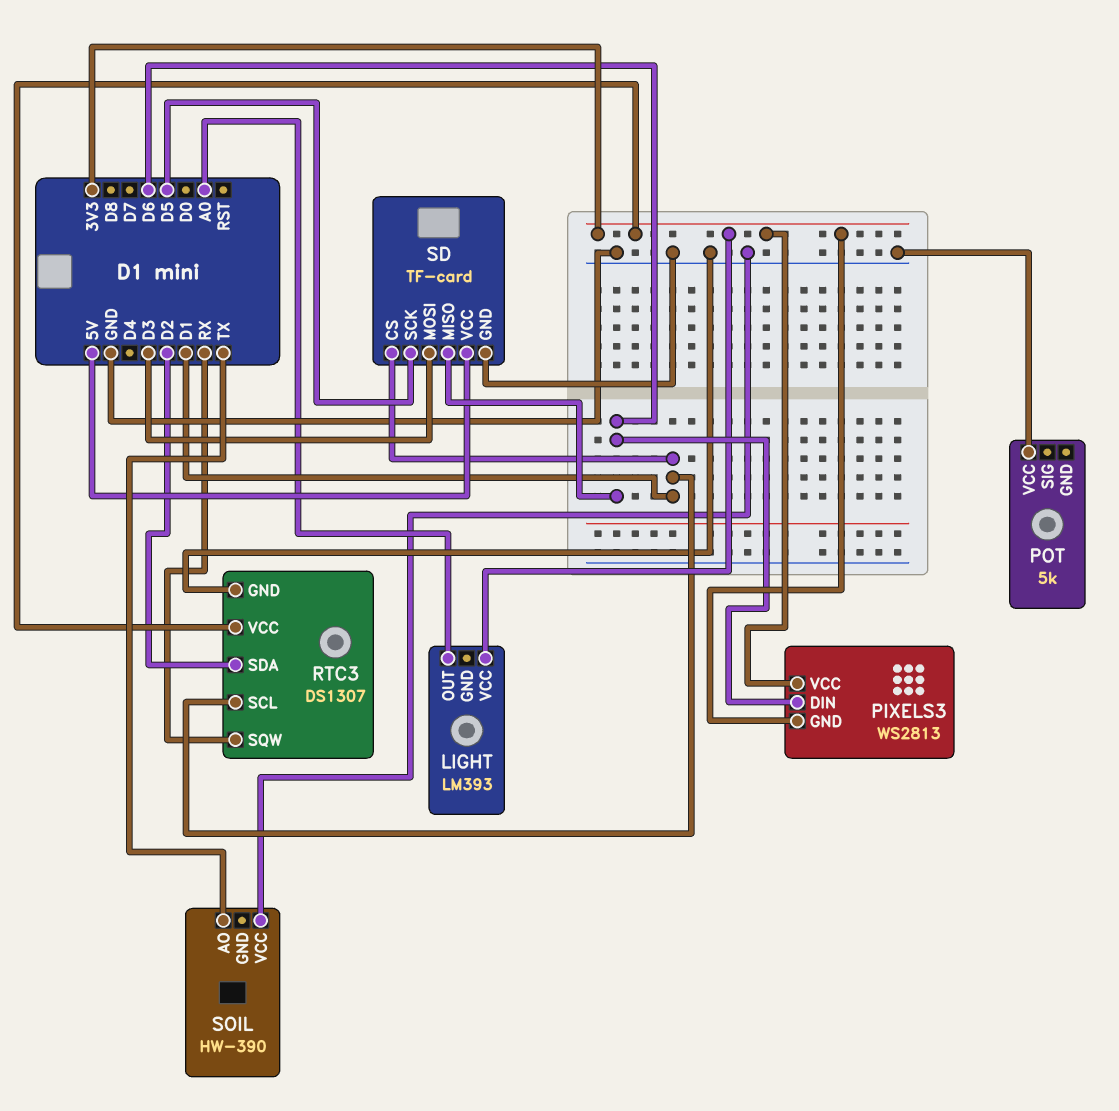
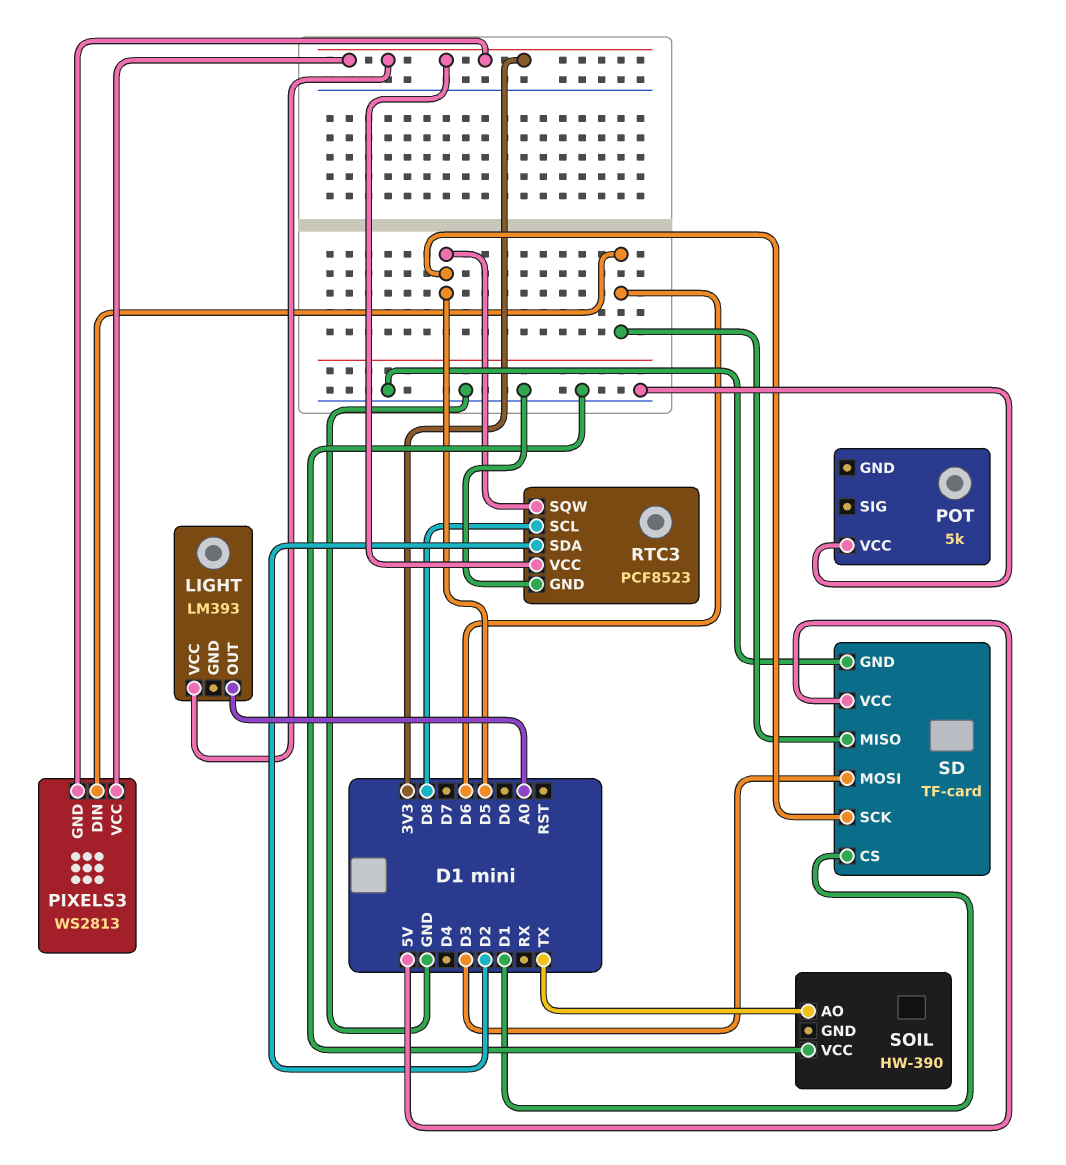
RTC3: DS1307 -> PCF8523
RTC3 pin SCL: D1 -> D8
RTC3 pin SQW: RX -> D5

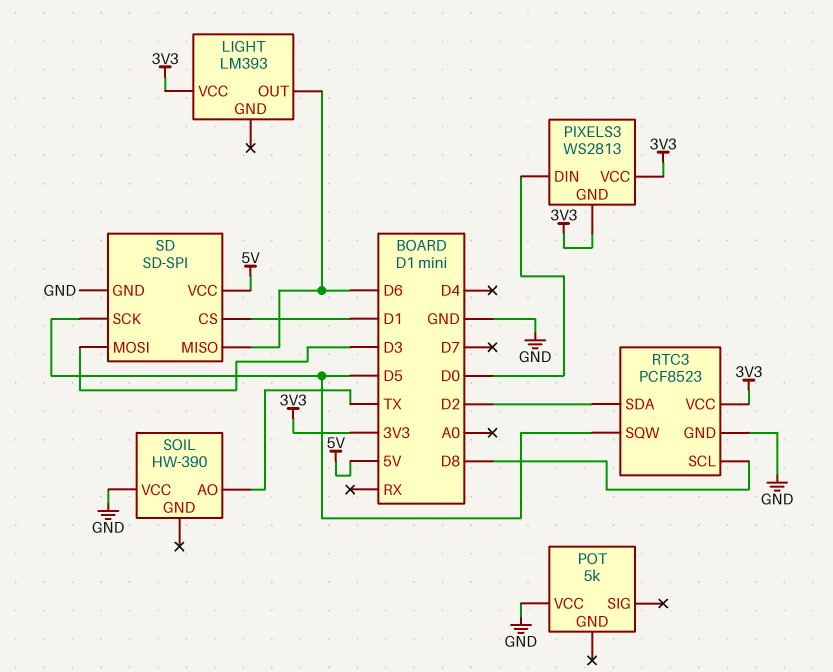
LIGHT pin OUT: A0 -> D6
PIXELS3 pin DIN: D6 -> D0
SD: TF-card -> SD-SPI

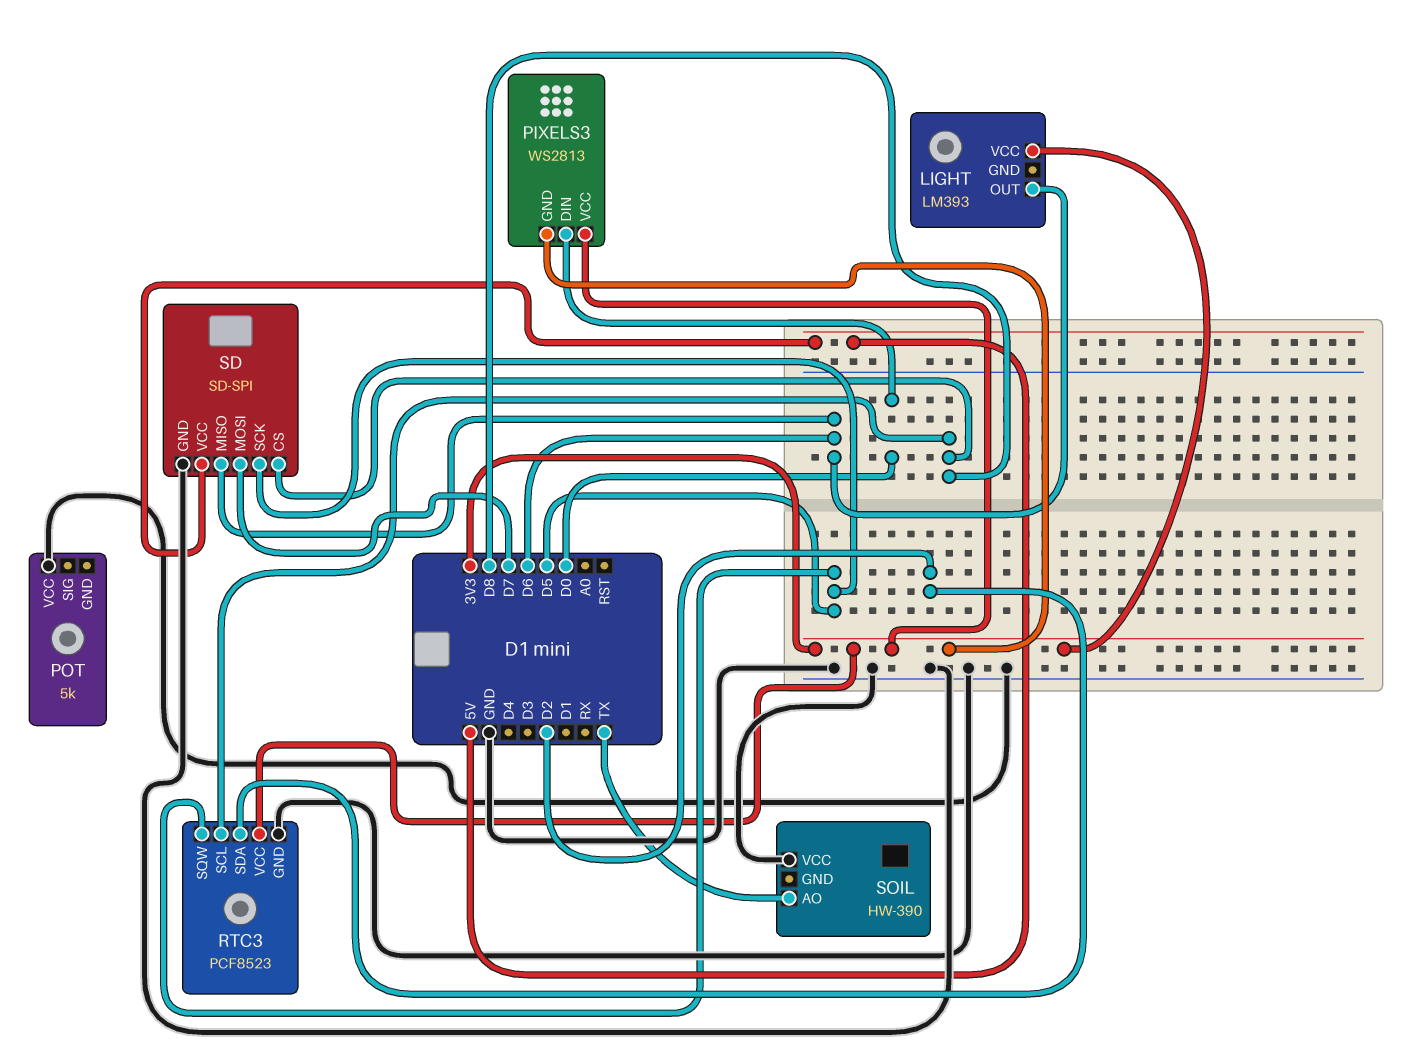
SD pin CS: D1 -> D8
SD pin MOSI: D3 -> D7

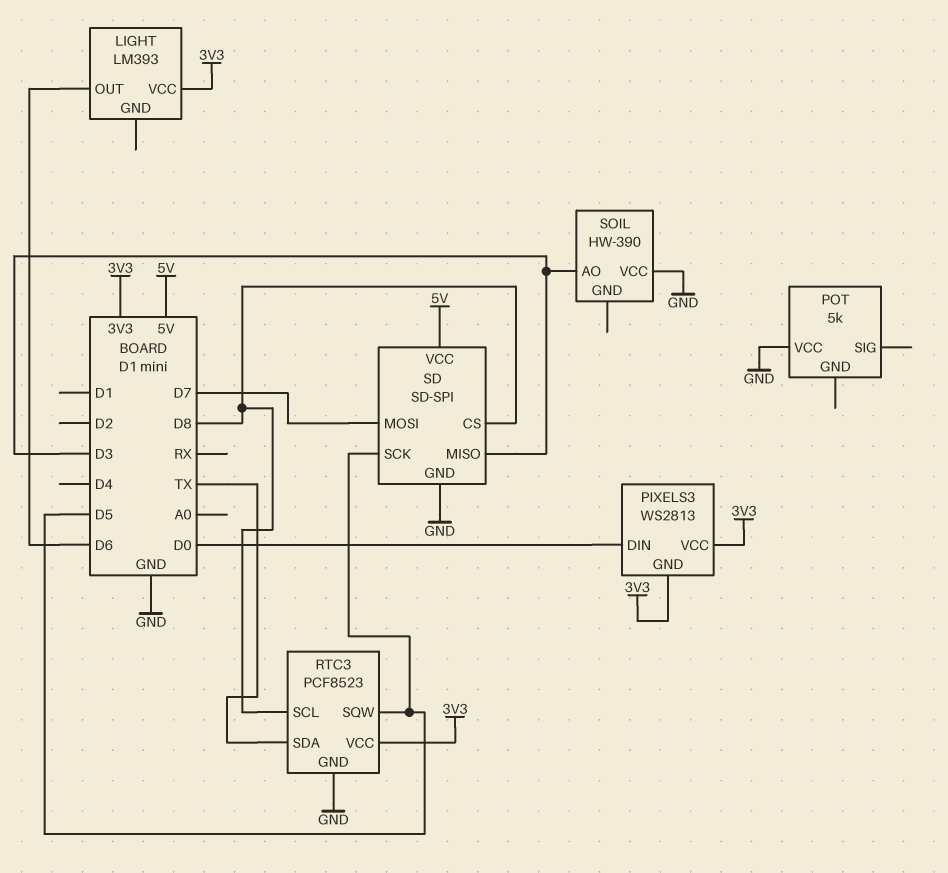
RTC3 pin SDA: D2 -> TX
SD pin MISO: D6 -> D3
SOIL pin AO: TX -> D3

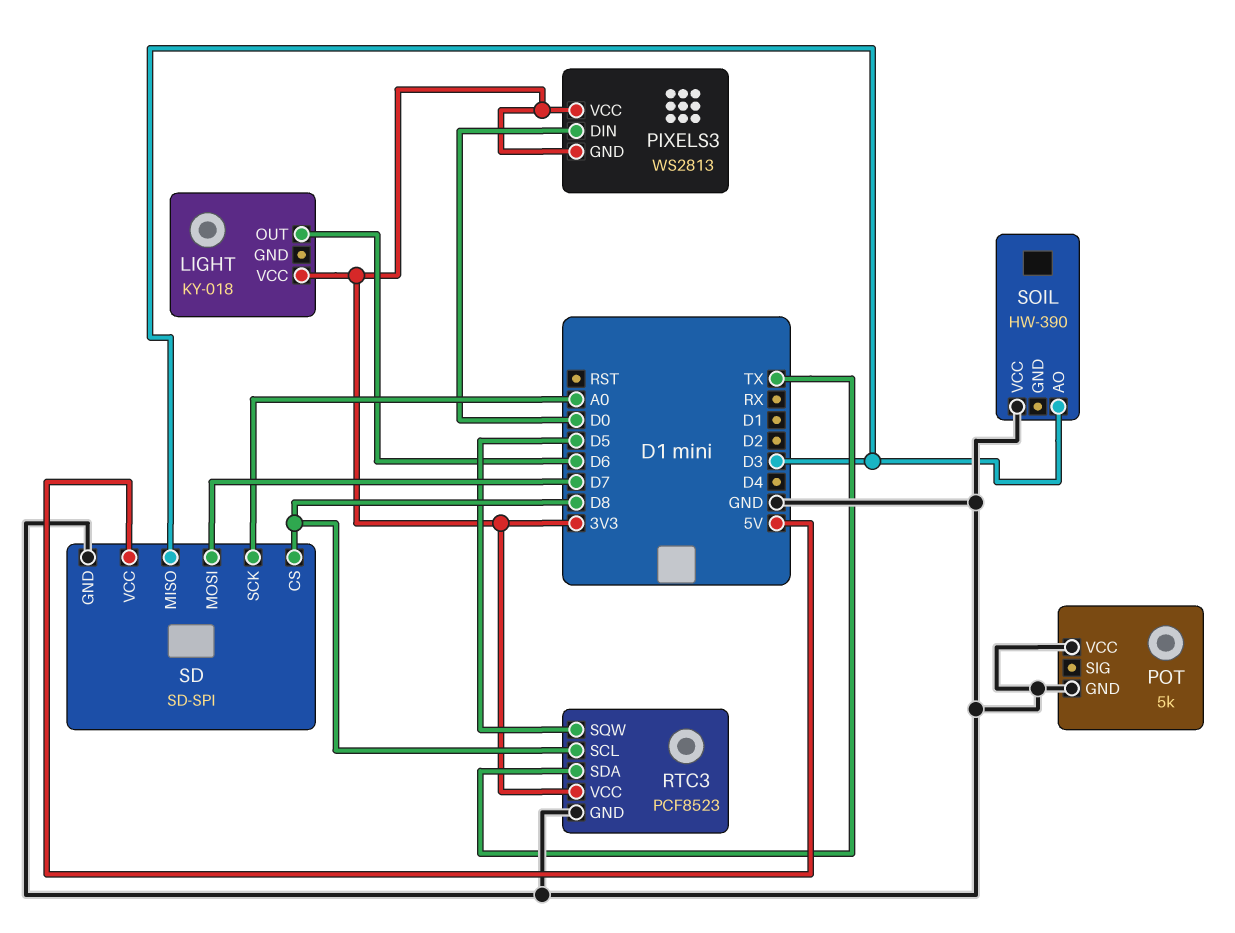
LIGHT: LM393 -> KY-018
POT pin GND: none -> GND
SD pin SCK: D5 -> A0

